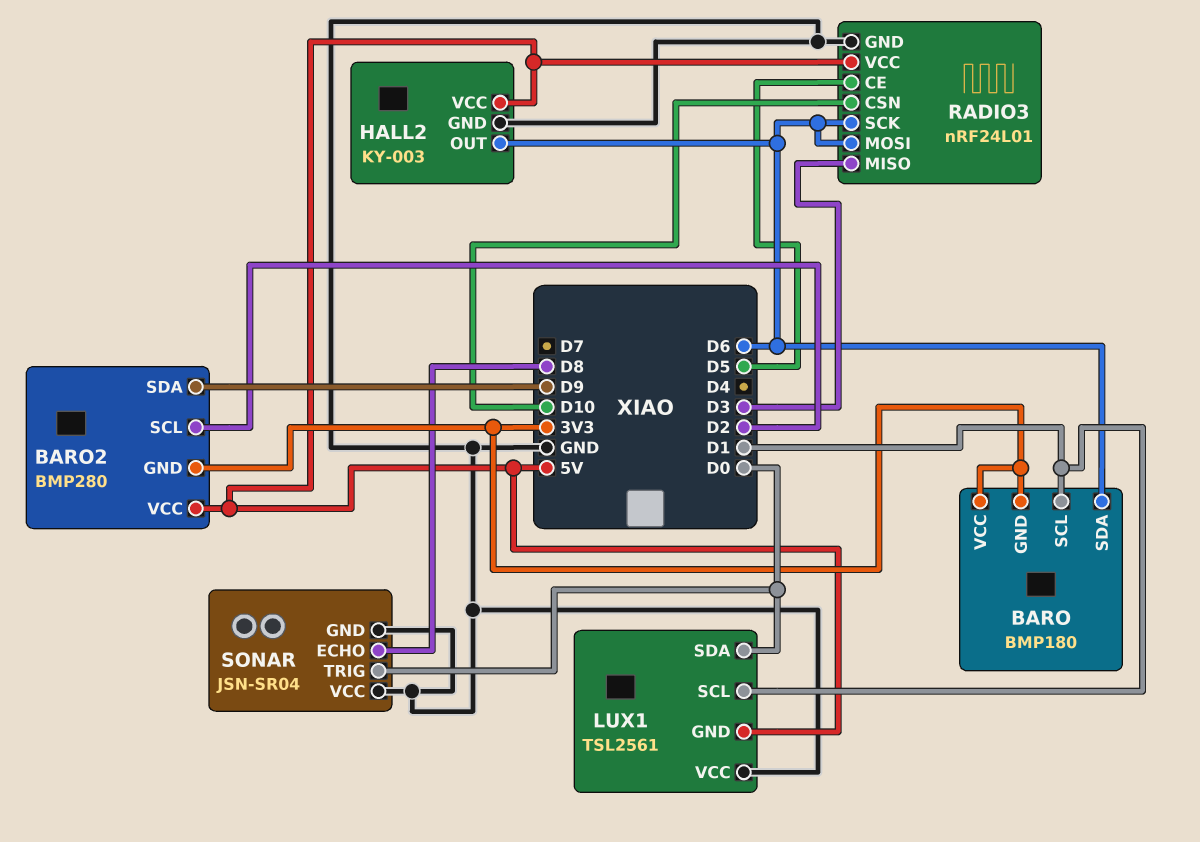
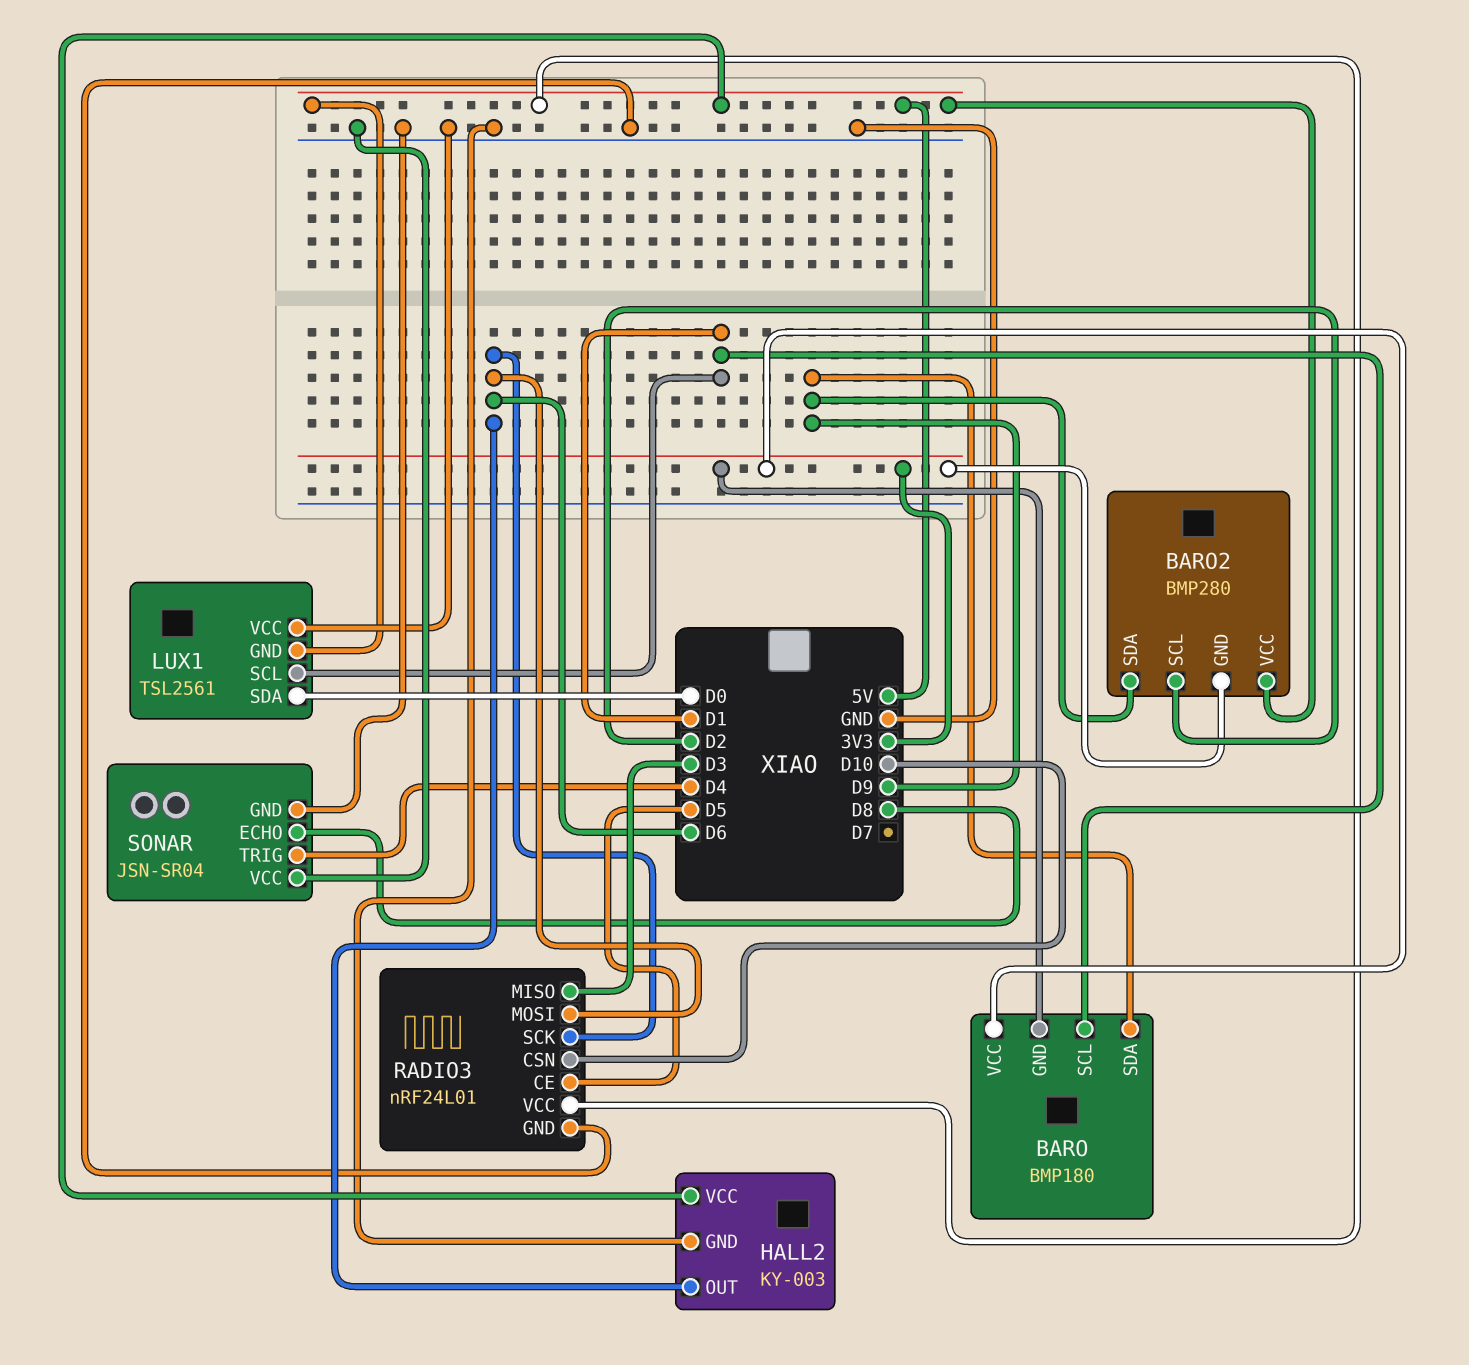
BARO pin SDA: D6 -> D9
SONAR pin TRIG: D0 -> D4

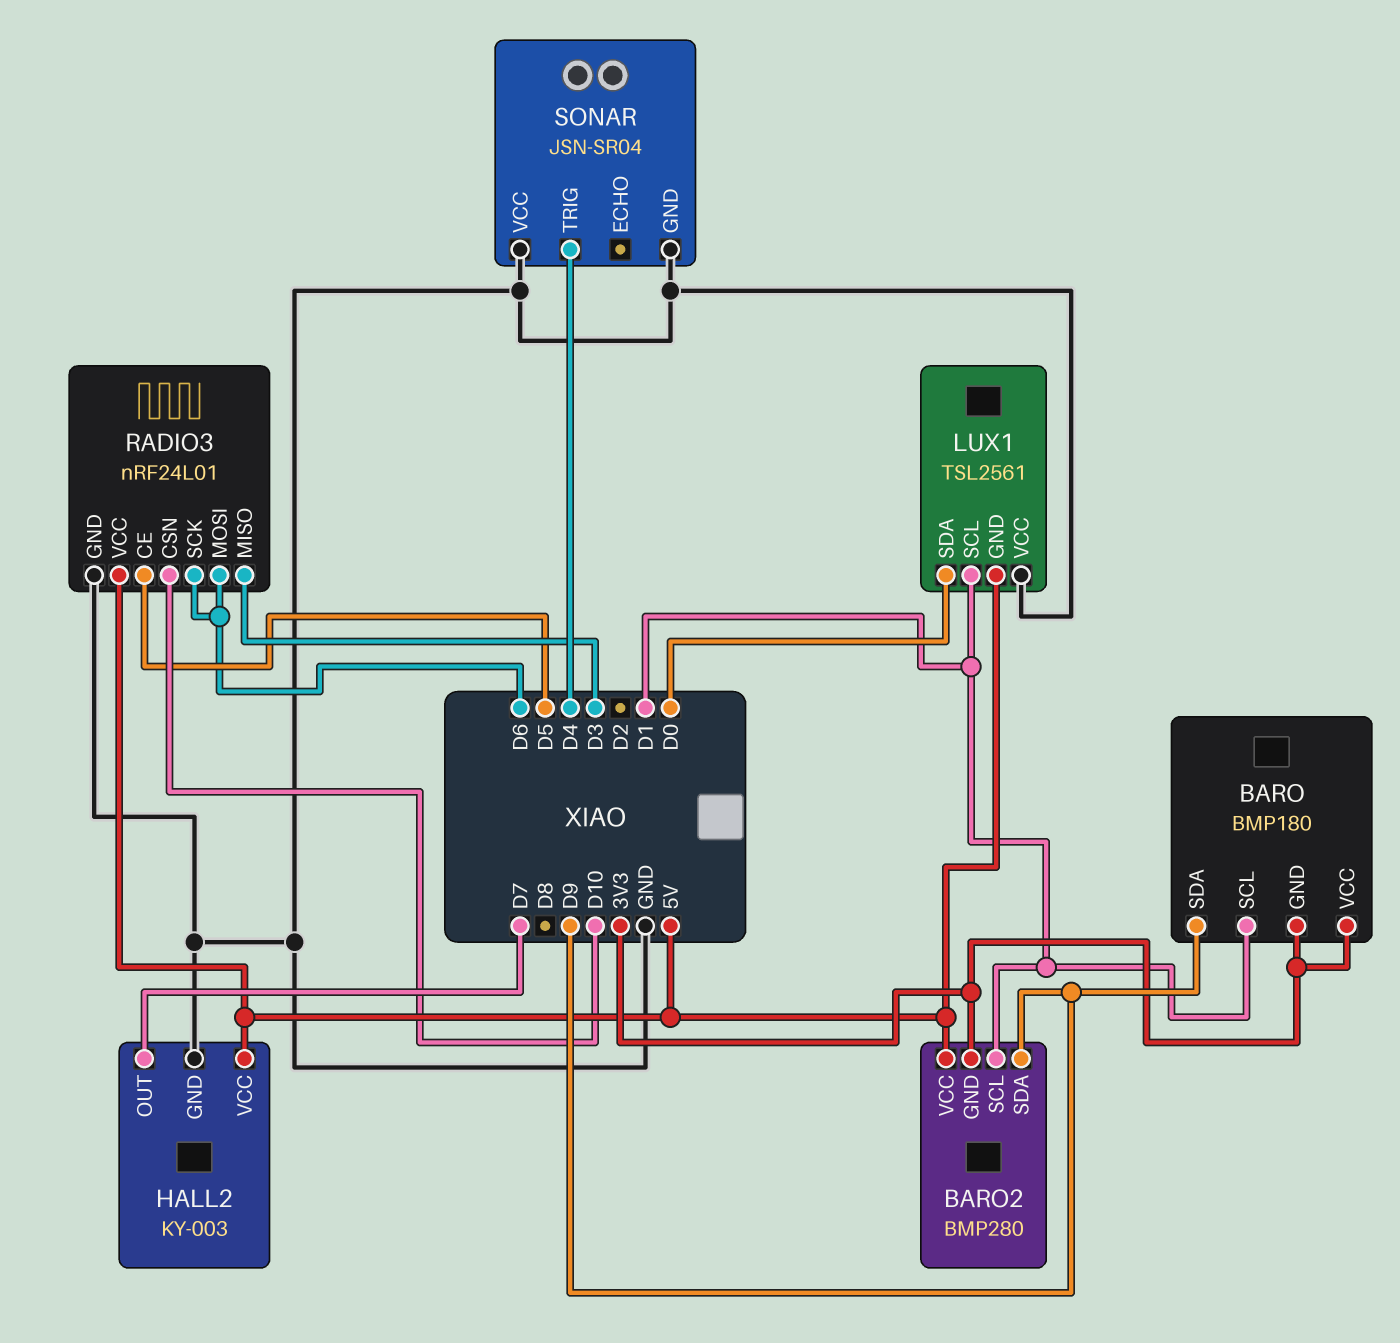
BARO2 pin SCL: D2 -> D1
HALL2 pin OUT: D6 -> D7
SONAR pin ECHO: D8 -> none

